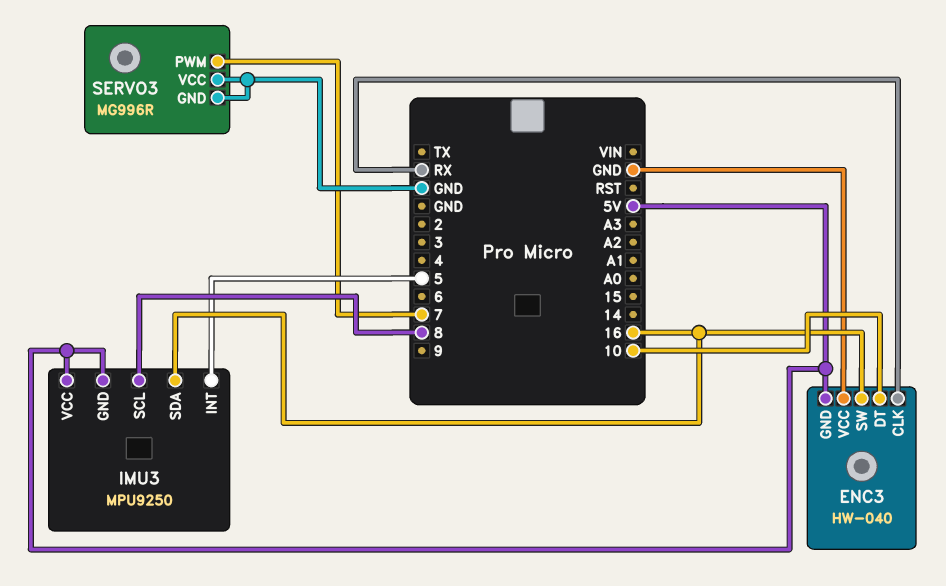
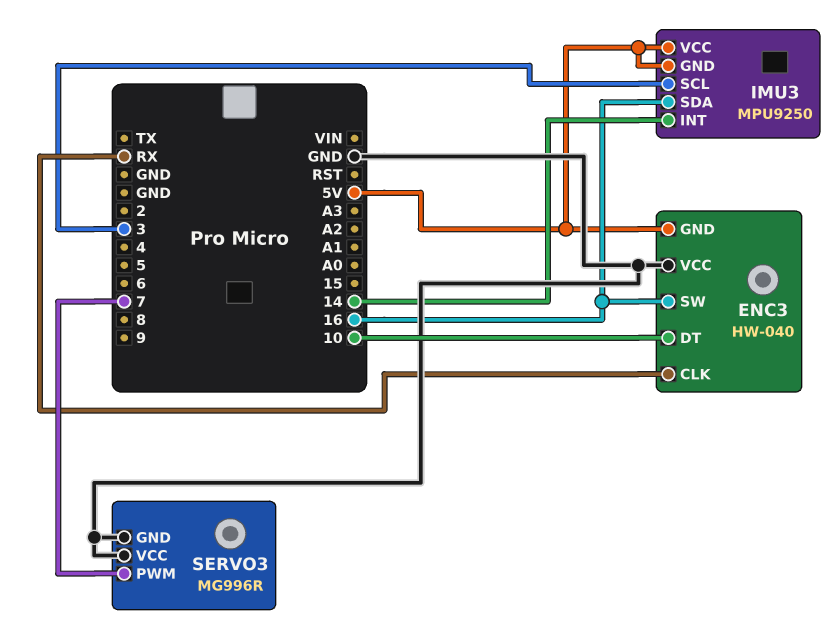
IMU3 pin INT: 5 -> 14
IMU3 pin SCL: 8 -> 3

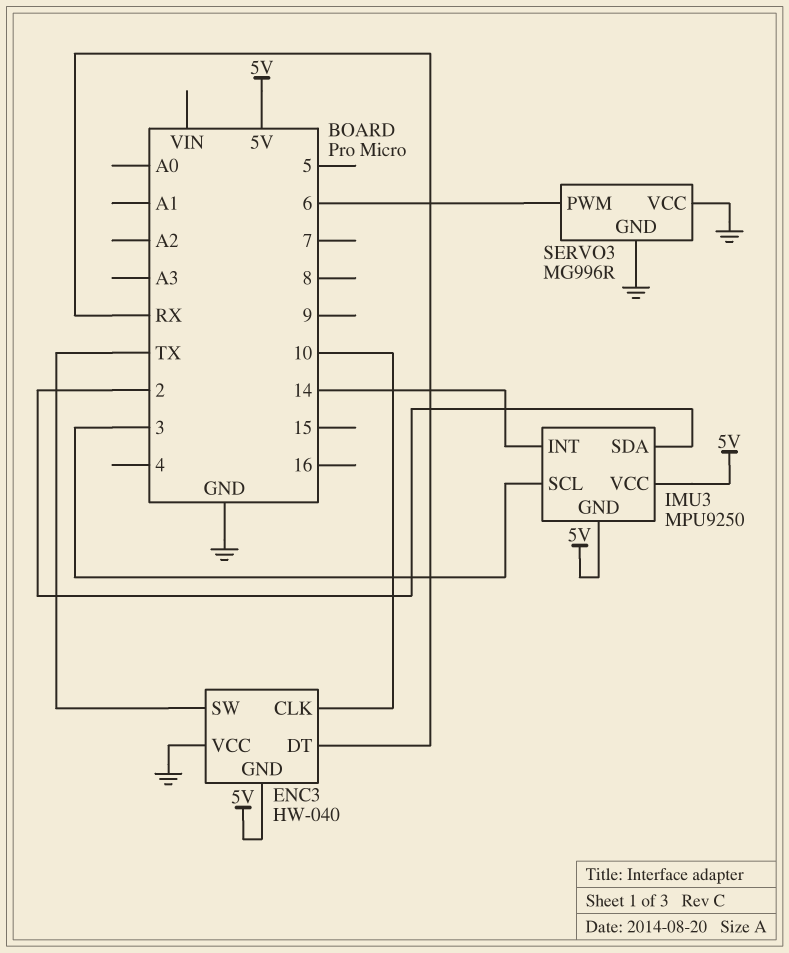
ENC3 pin CLK: RX -> 10
ENC3 pin DT: 10 -> RX
ENC3 pin SW: 16 -> TX
IMU3 pin SDA: 16 -> 2
SERVO3 pin PWM: 7 -> 6

